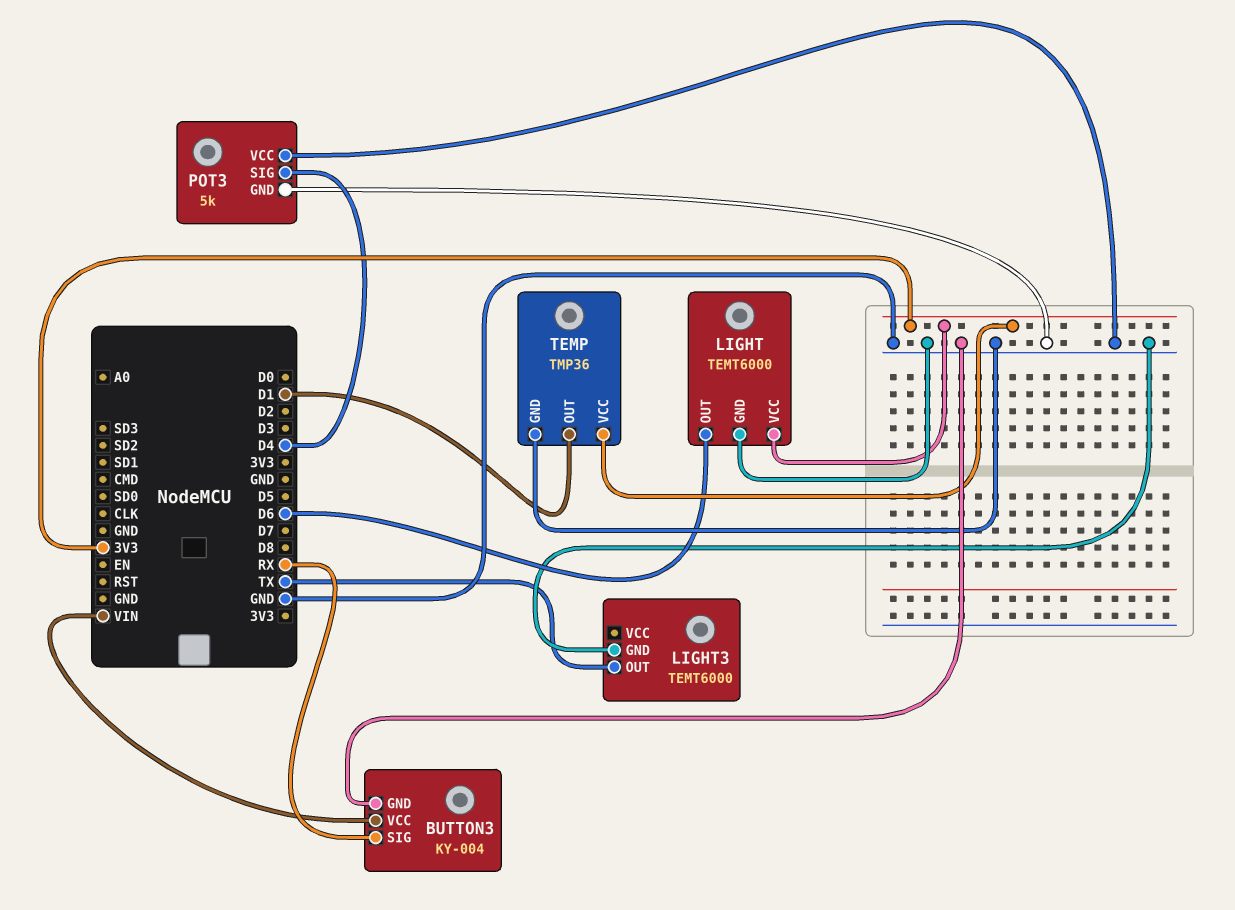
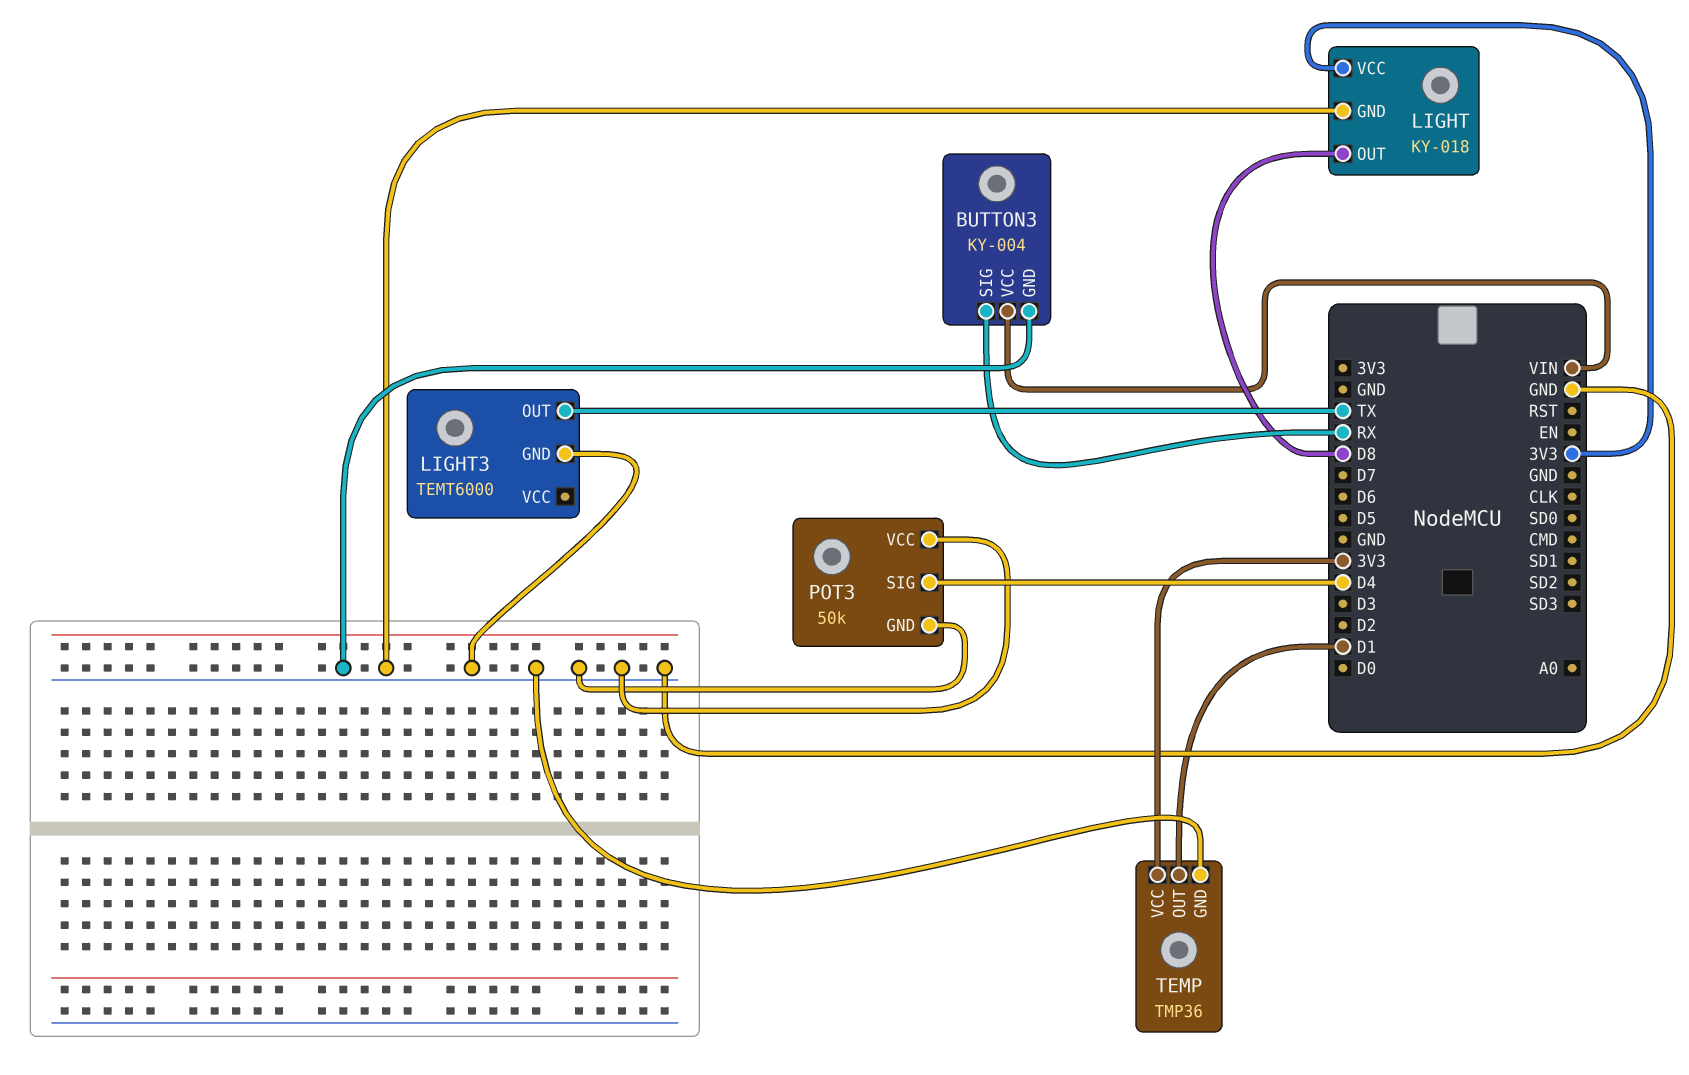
LIGHT: TEMT6000 -> KY-018
LIGHT pin OUT: D6 -> D8
POT3: 5k -> 50k

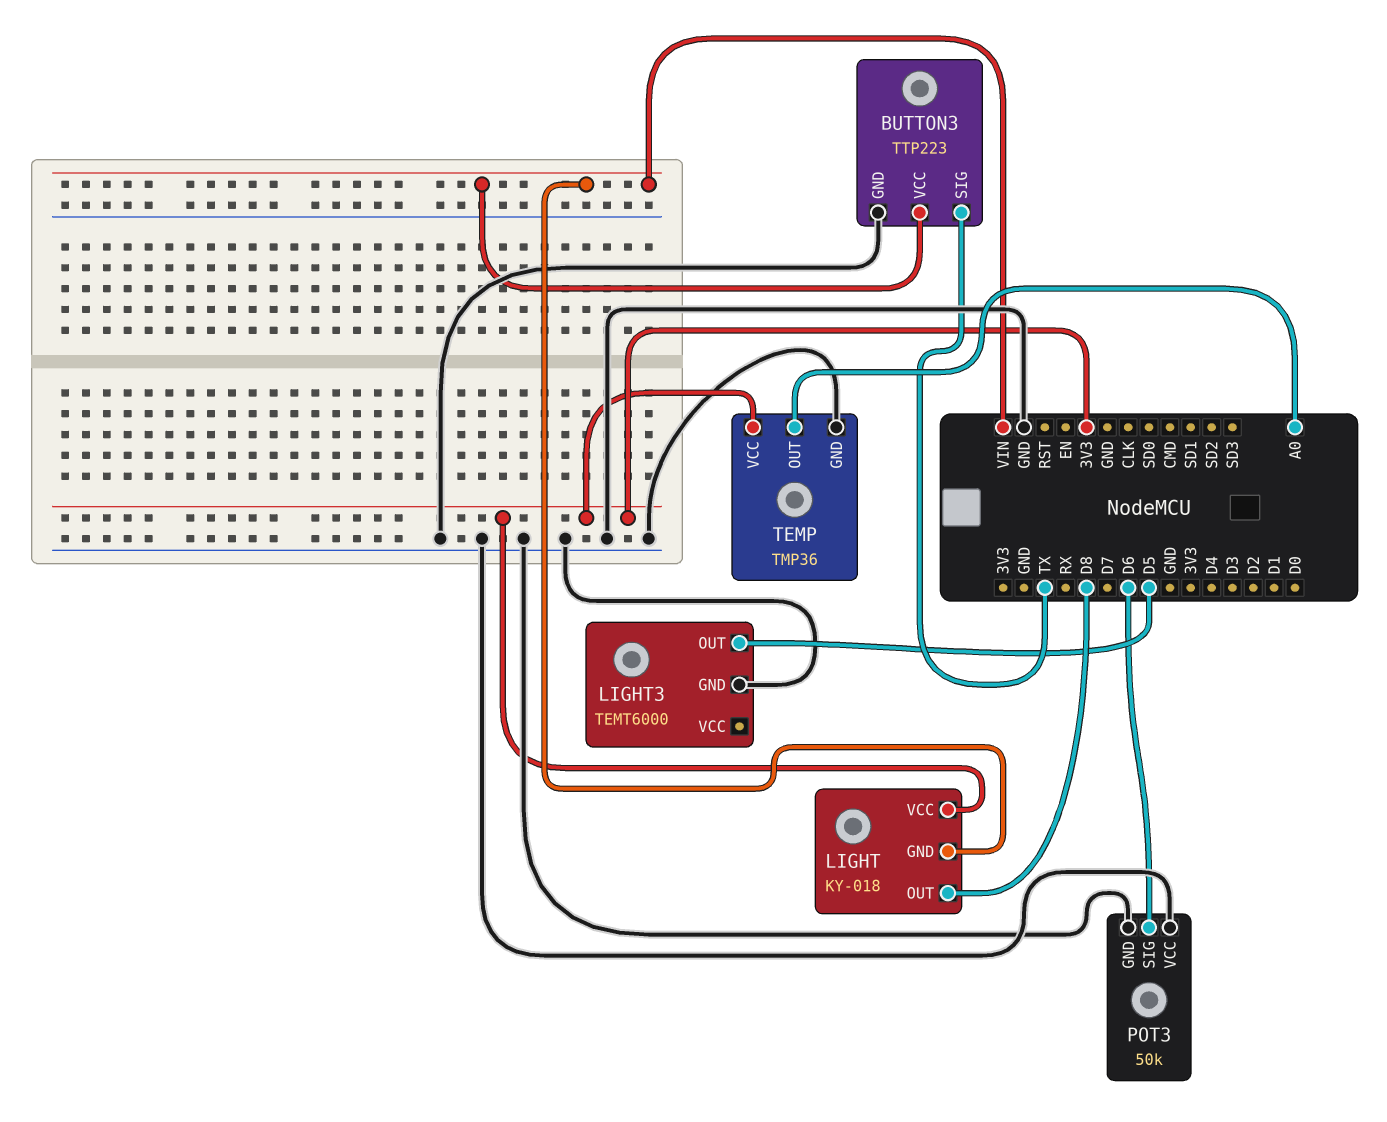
BUTTON3: KY-004 -> TTP223
BUTTON3 pin SIG: RX -> TX
LIGHT pin GND: GND -> VIN
LIGHT3 pin OUT: TX -> D5
POT3 pin SIG: D4 -> D6
TEMP pin OUT: D1 -> A0

